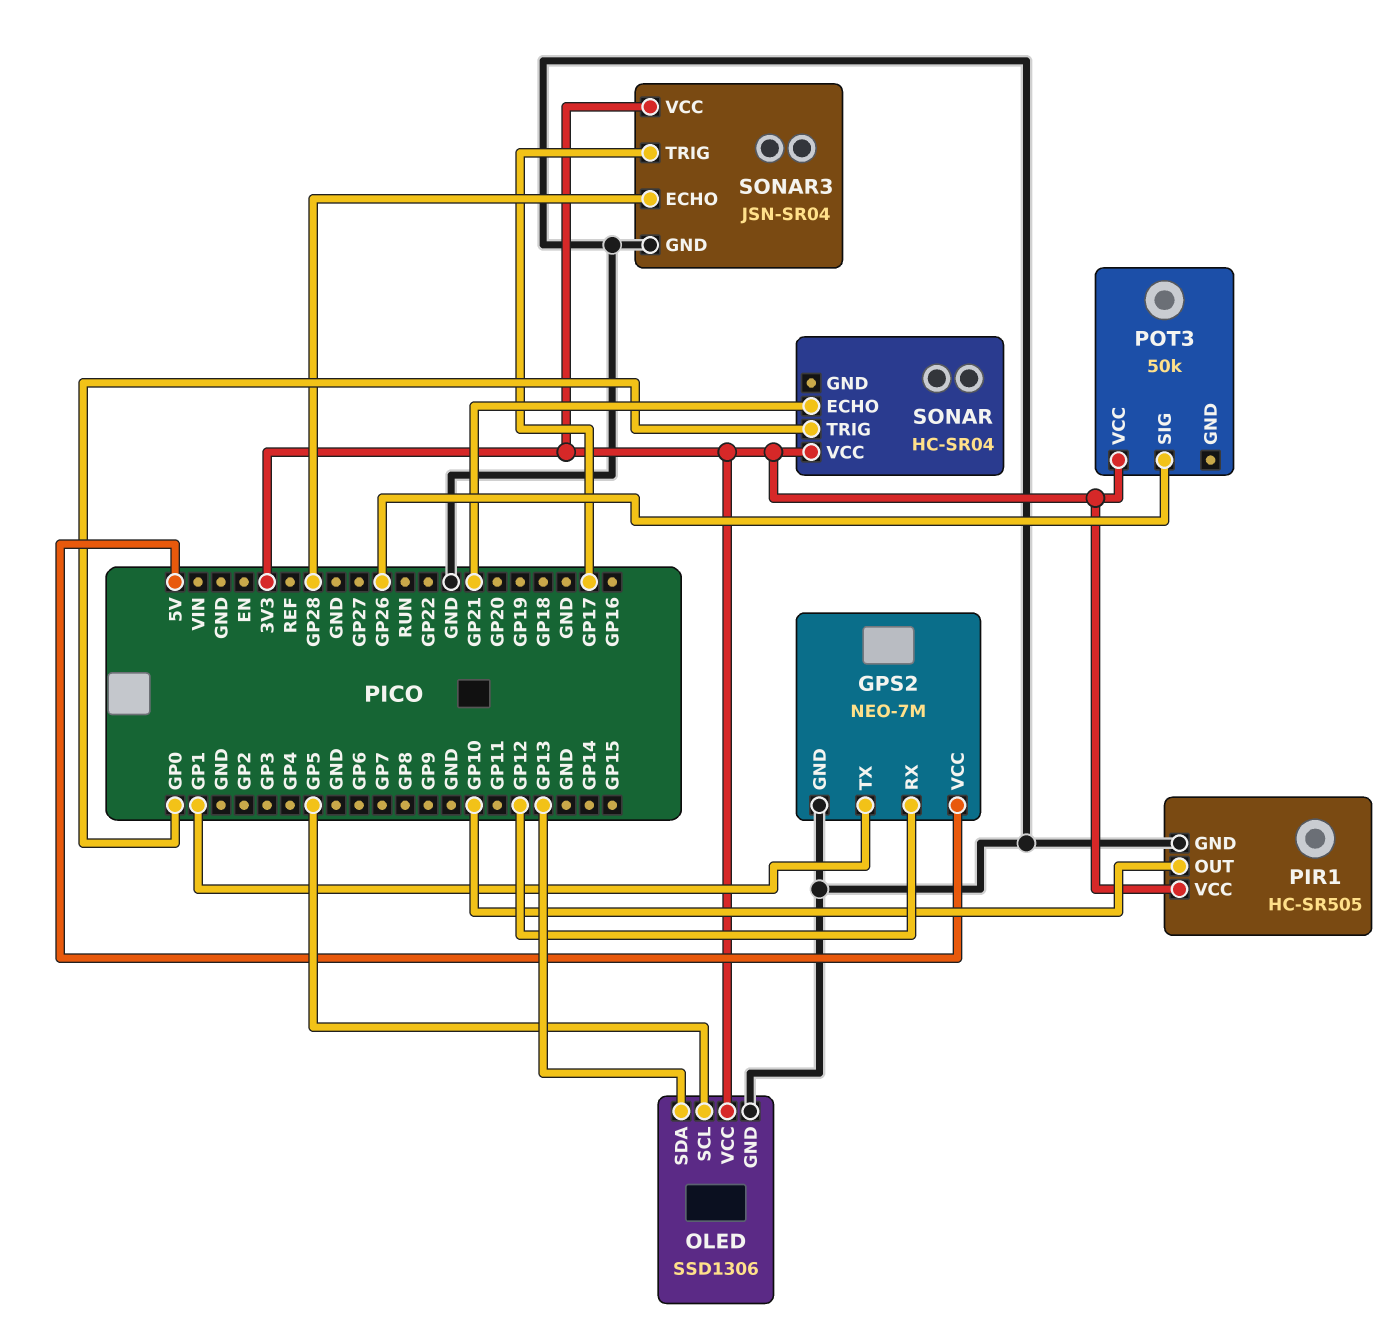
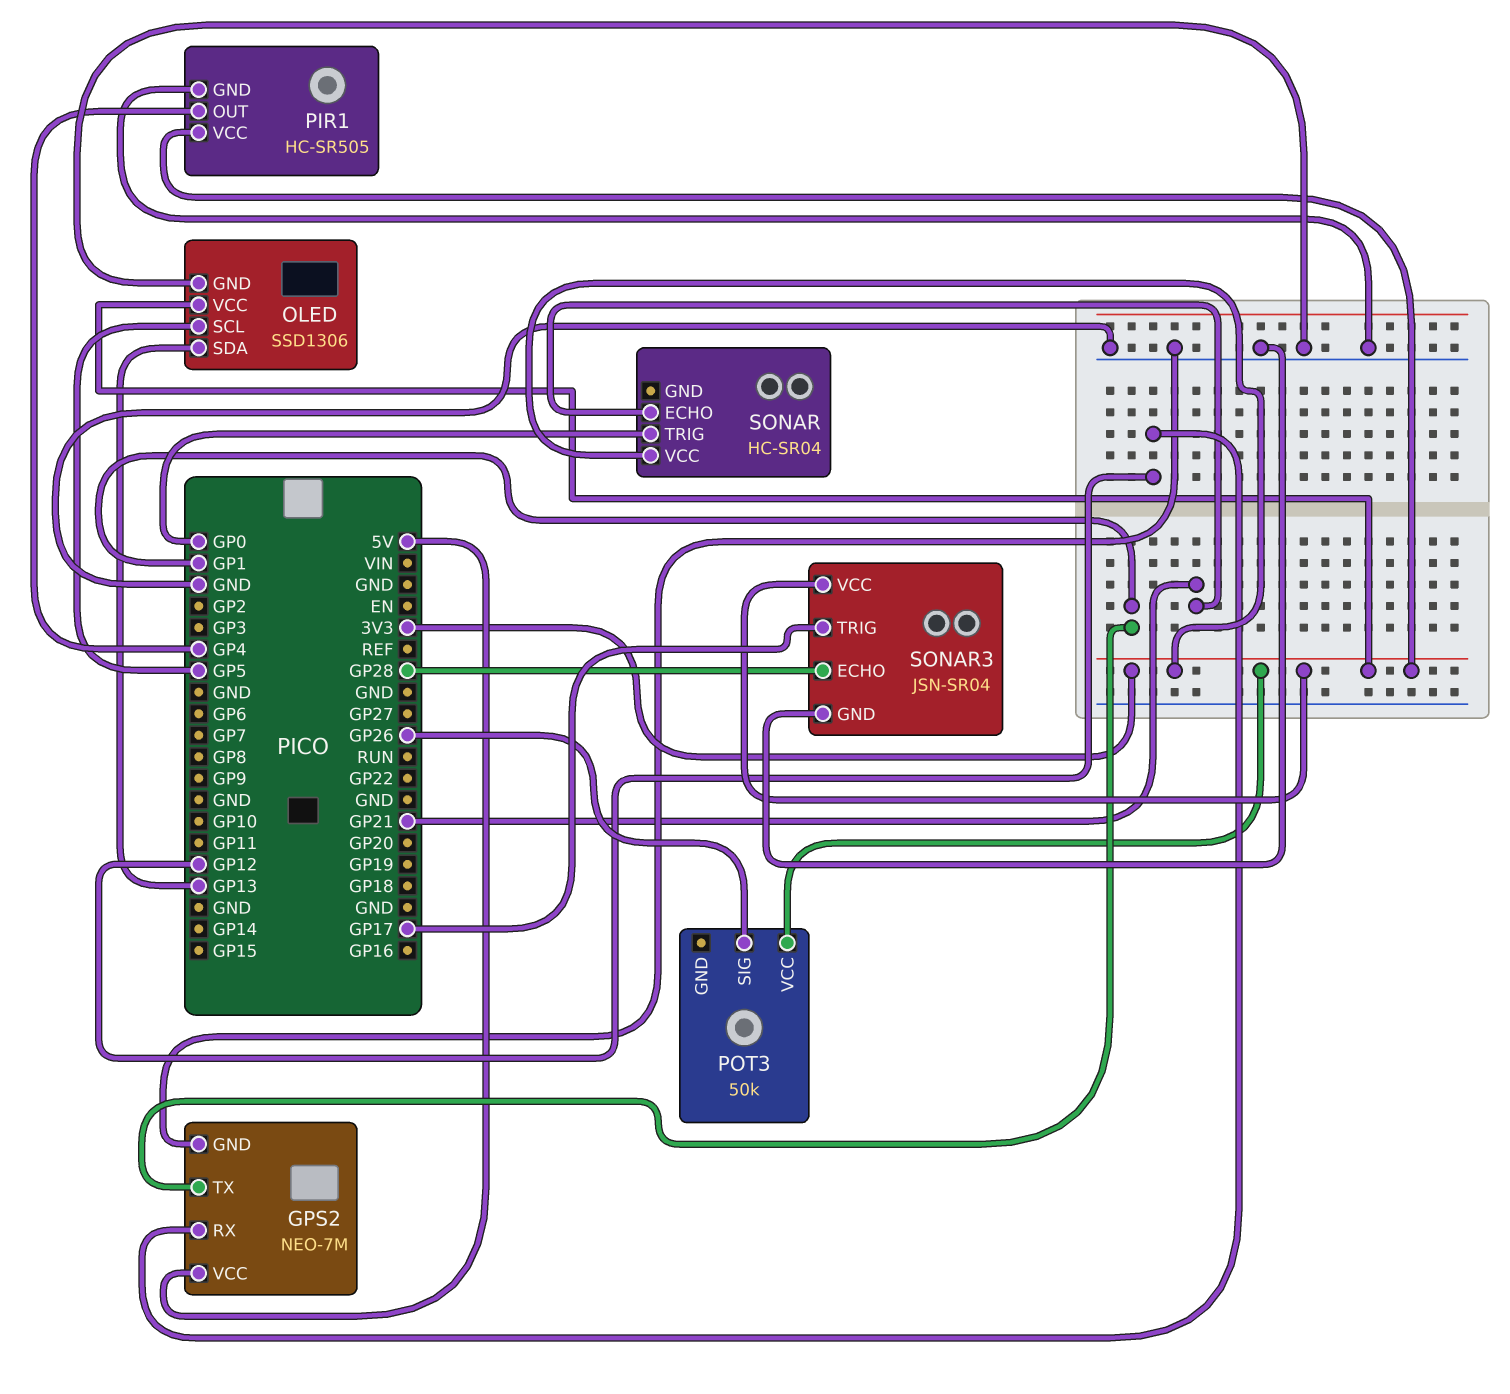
PIR1 pin OUT: GP10 -> GP4

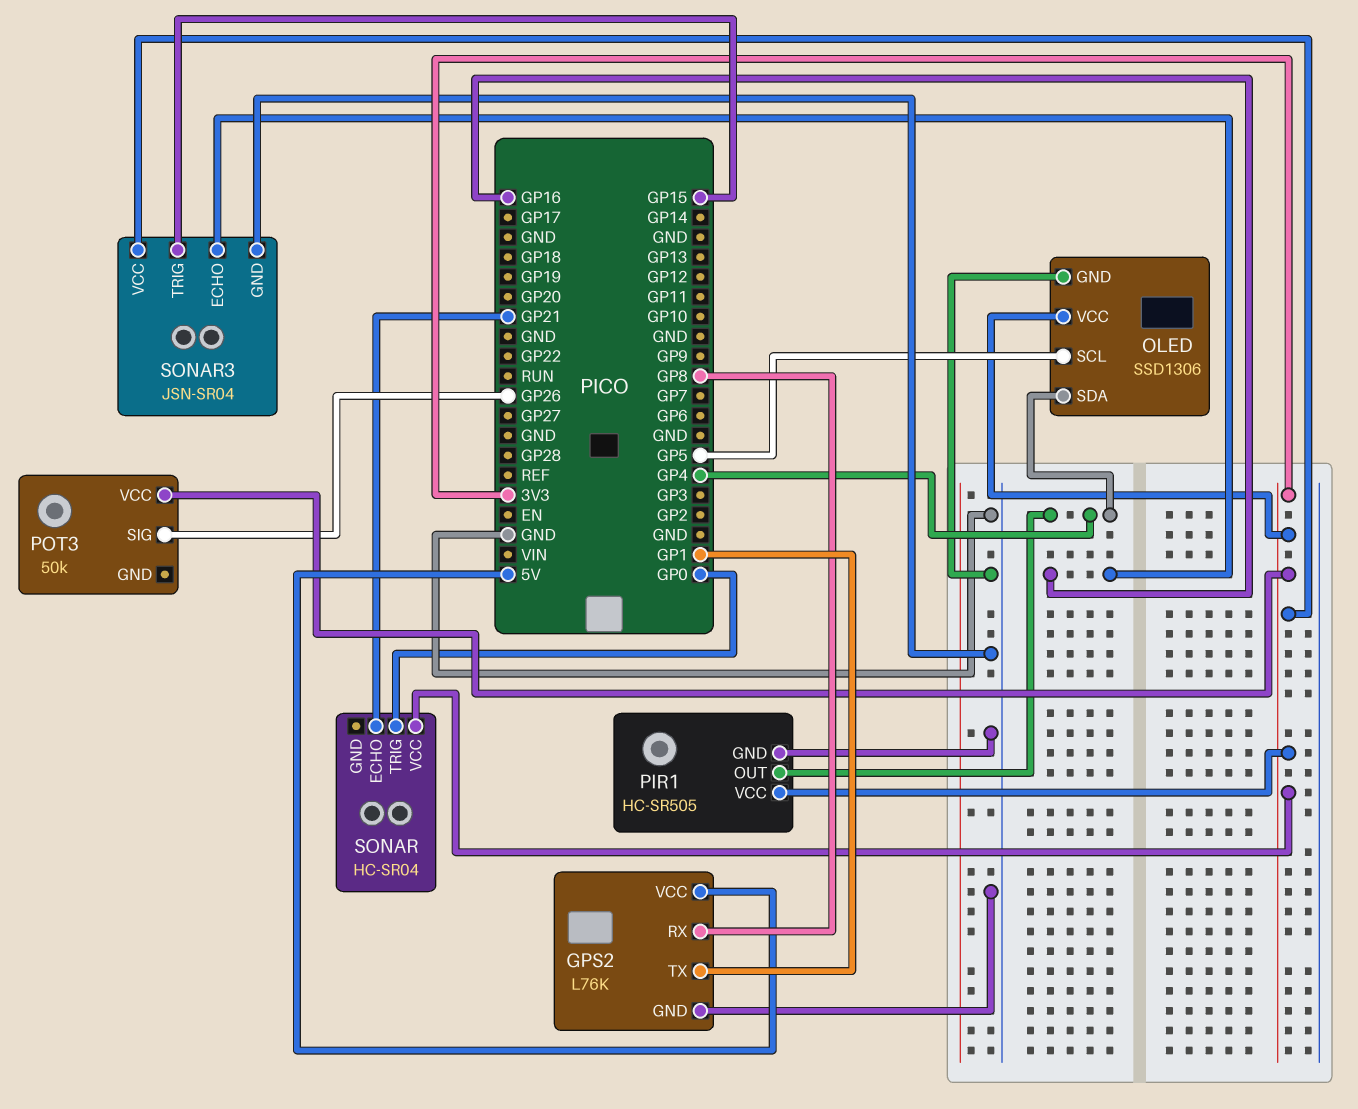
GPS2: NEO-7M -> L76K
GPS2 pin RX: GP12 -> GP8
OLED pin SDA: GP13 -> GP4
SONAR3 pin ECHO: GP28 -> GP16
SONAR3 pin TRIG: GP17 -> GP15

